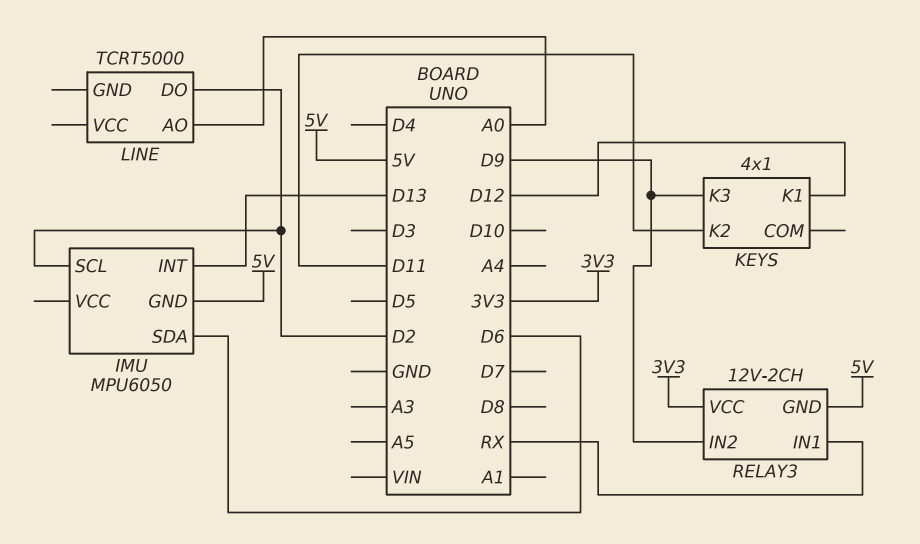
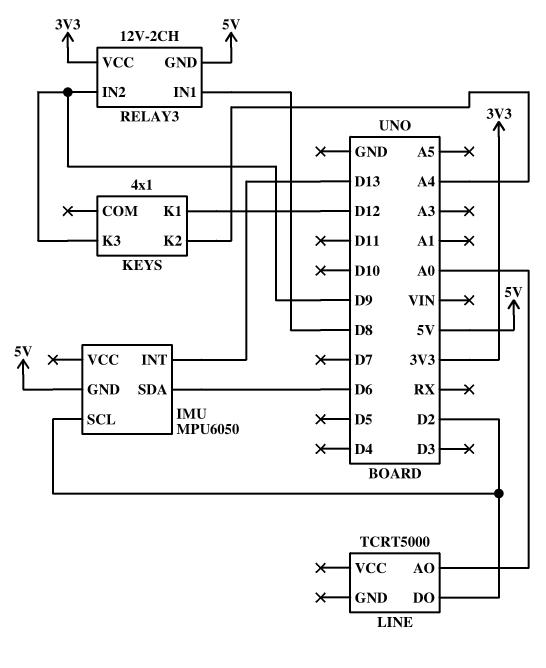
KEYS pin K2: D11 -> A4
RELAY3 pin IN1: RX -> D8

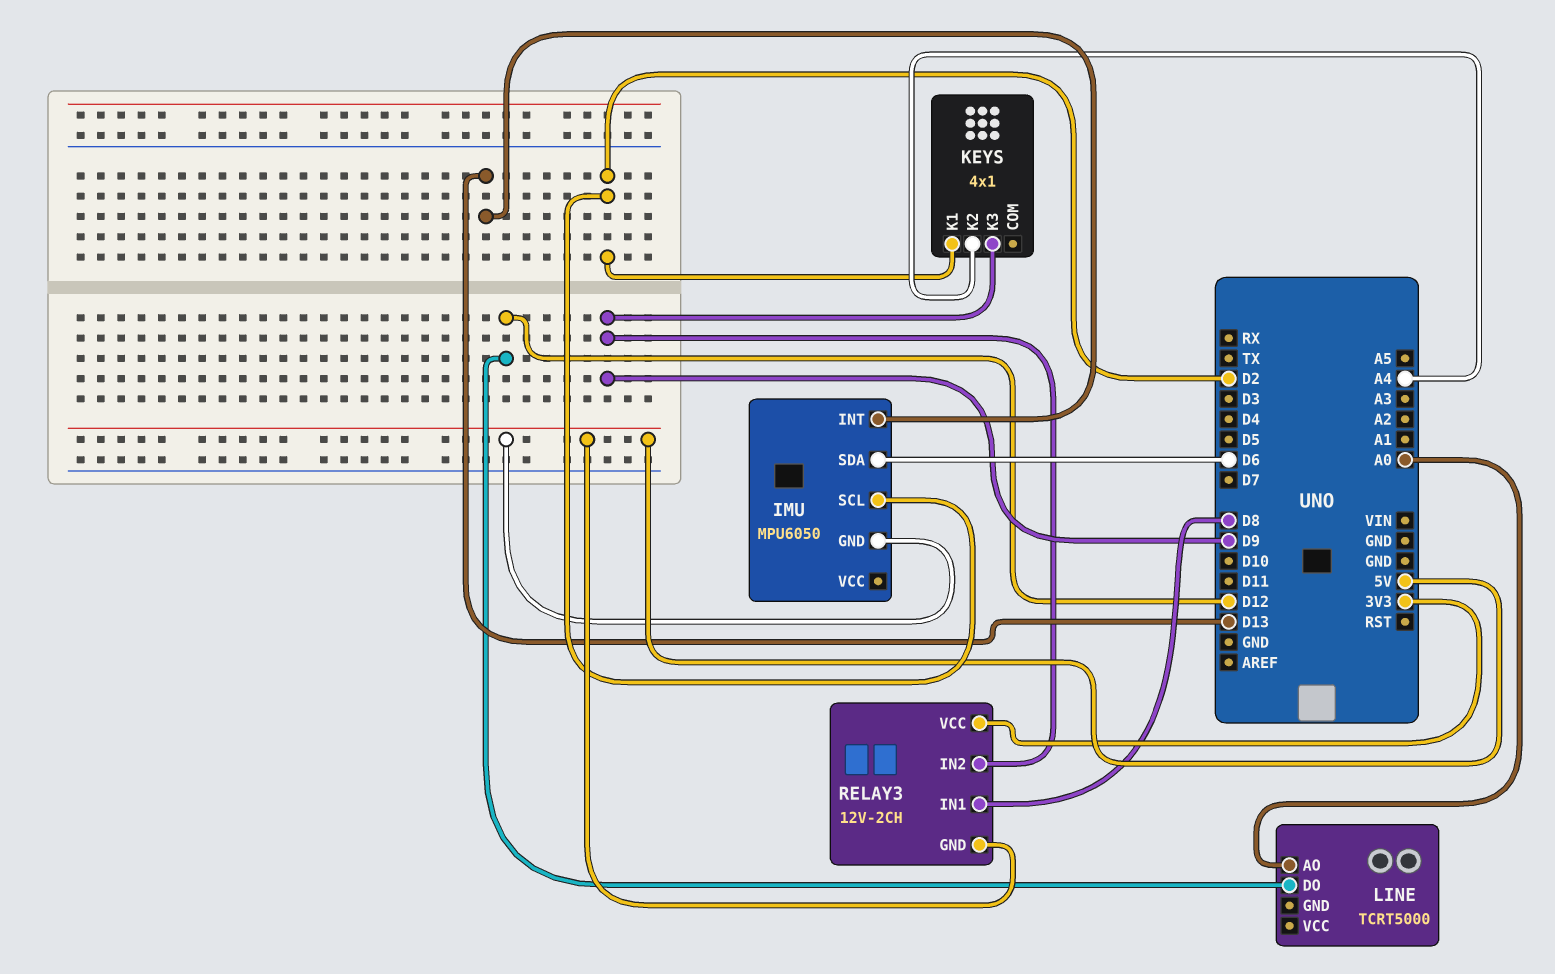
KEYS pin K1: D12 -> D2
LINE pin DO: D2 -> D12

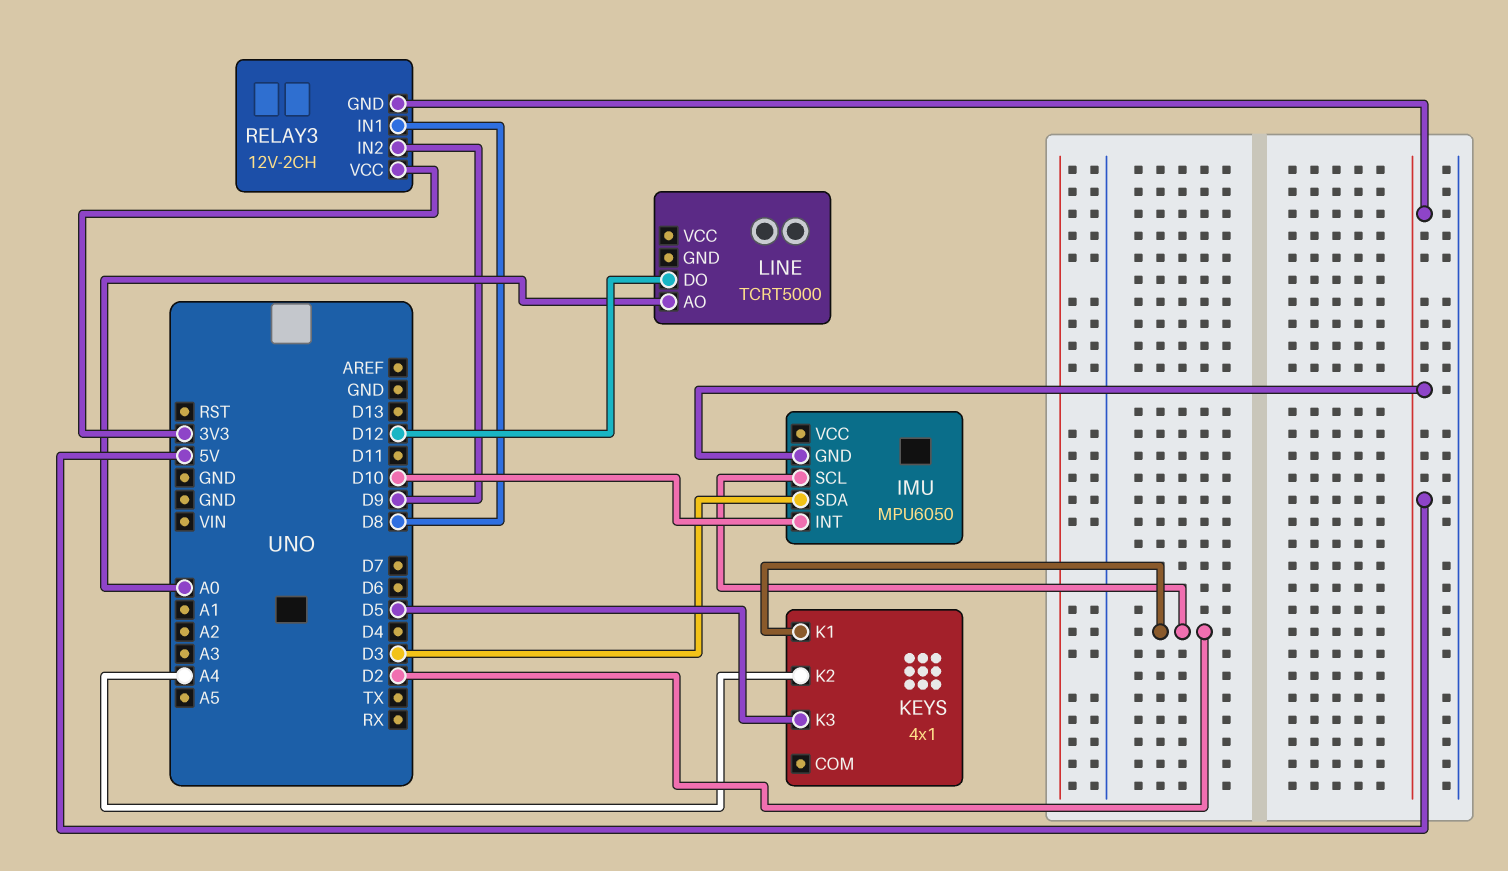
IMU pin INT: D13 -> D10
IMU pin SDA: D6 -> D3
KEYS pin K3: D9 -> D5

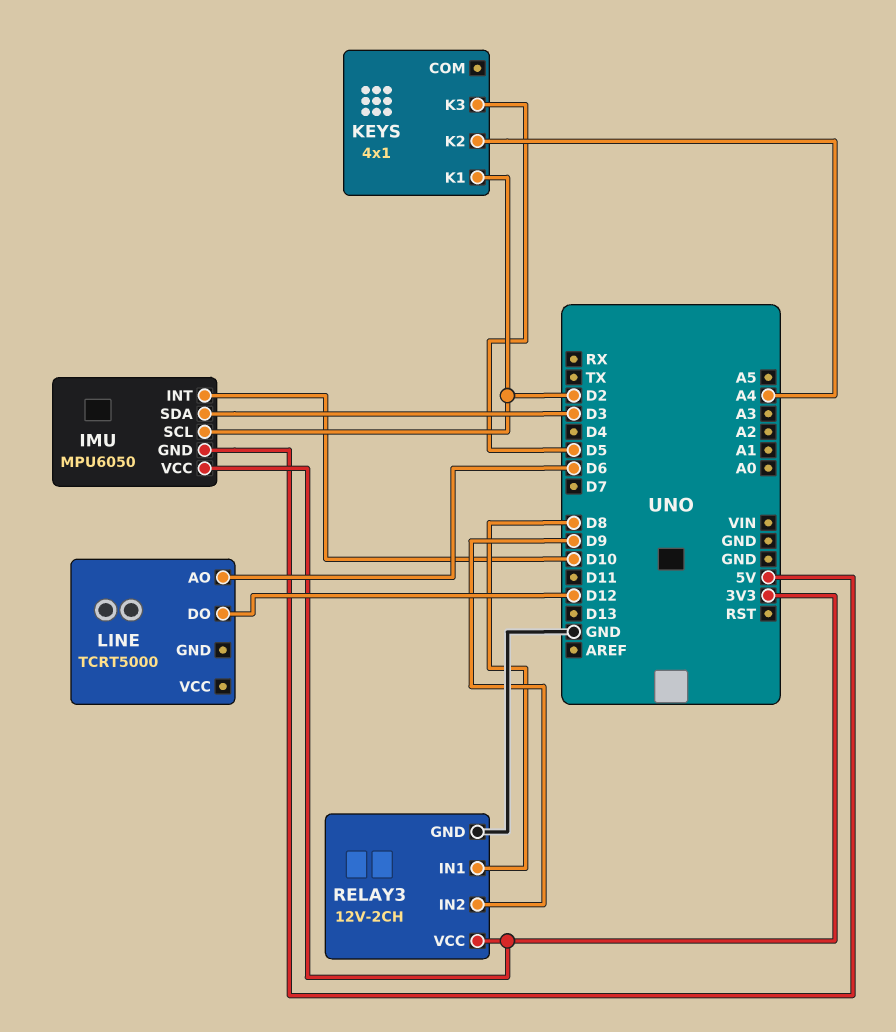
IMU pin VCC: none -> 3V3
LINE pin AO: A0 -> D6
RELAY3 pin GND: 5V -> GND

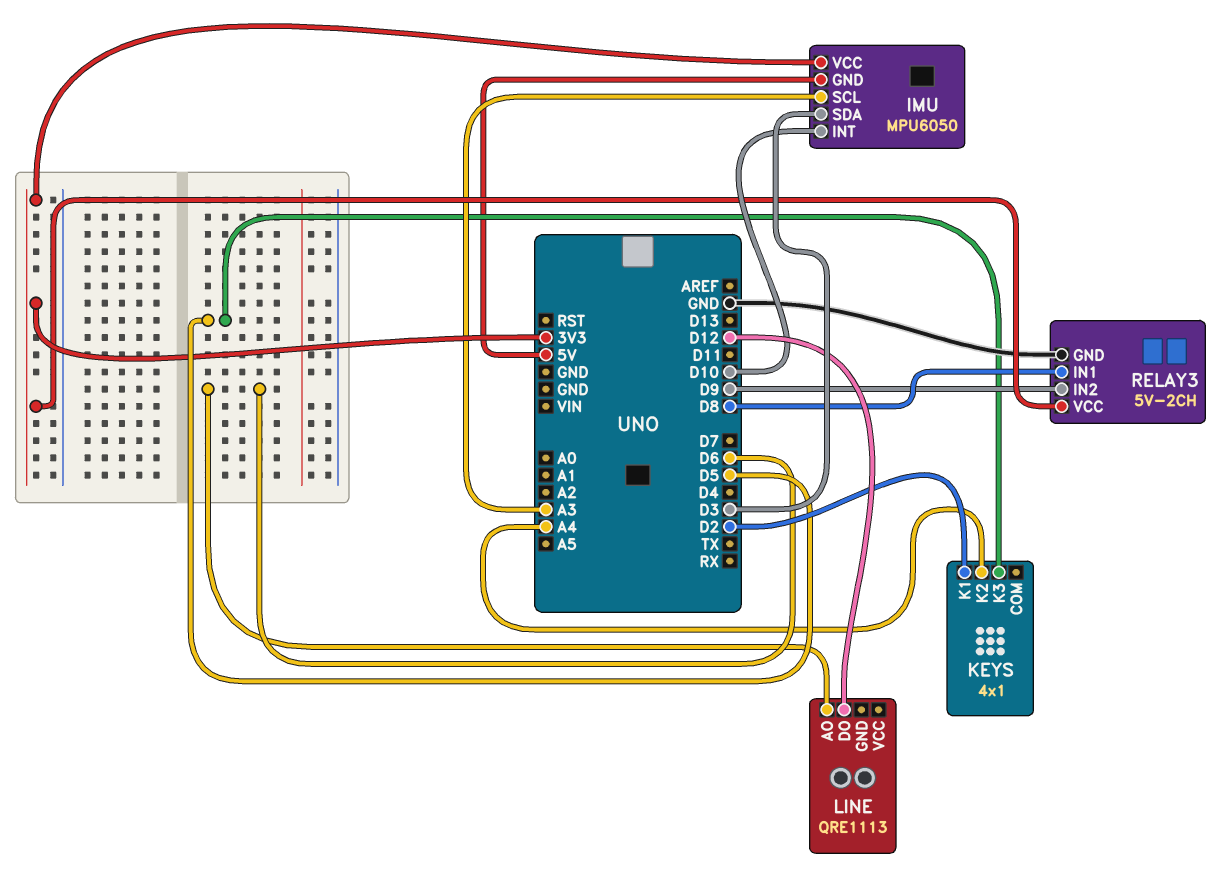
IMU pin SCL: D2 -> A3
LINE: TCRT5000 -> QRE1113
RELAY3: 12V-2CH -> 5V-2CH

